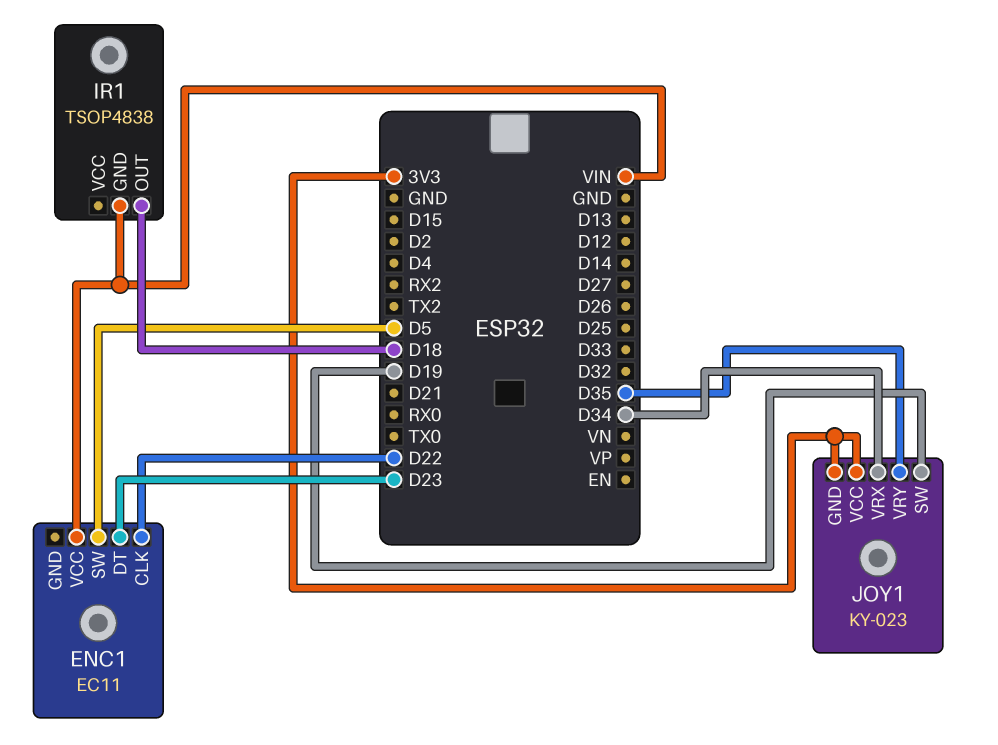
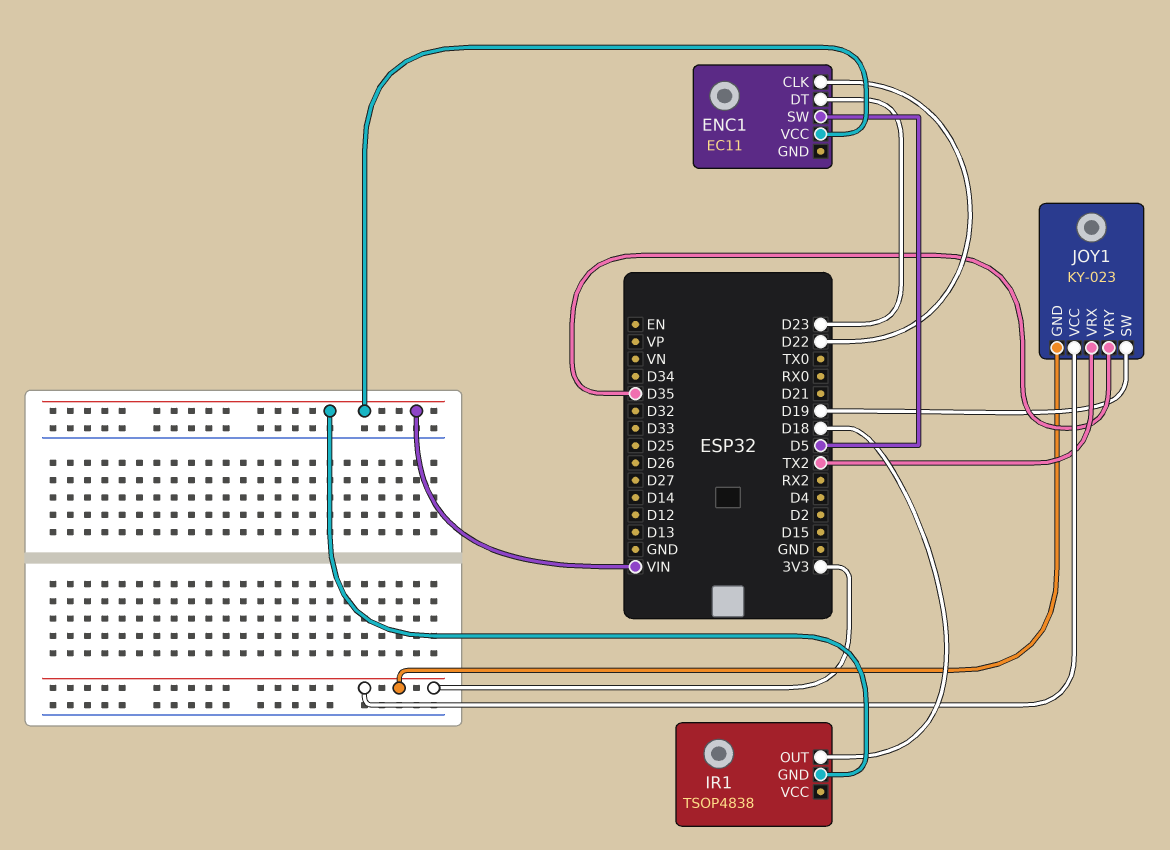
JOY1 pin VRX: D34 -> TX2

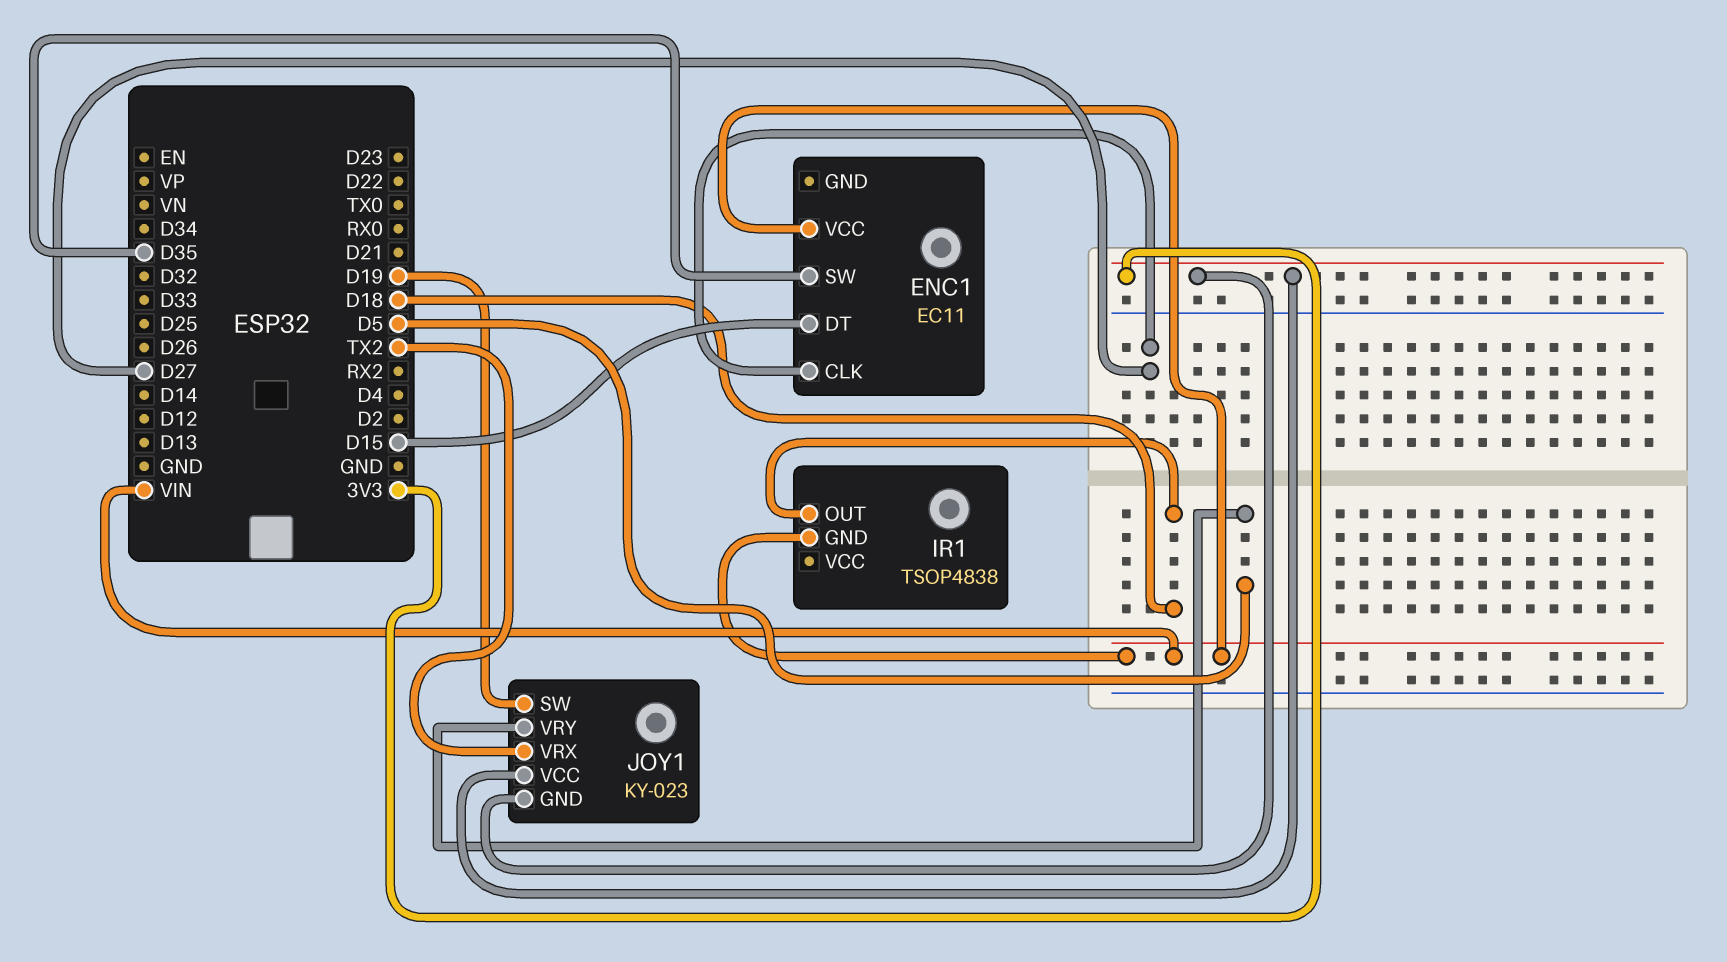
ENC1 pin CLK: D22 -> D27
ENC1 pin DT: D23 -> D15
ENC1 pin SW: D5 -> D35
JOY1 pin VRY: D35 -> D5

